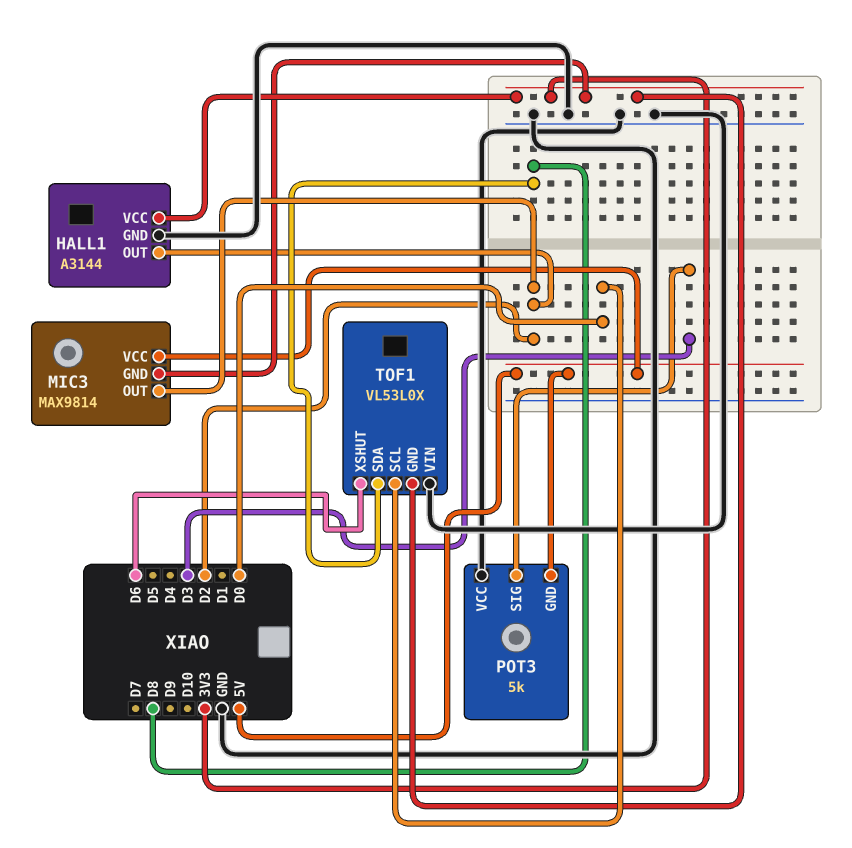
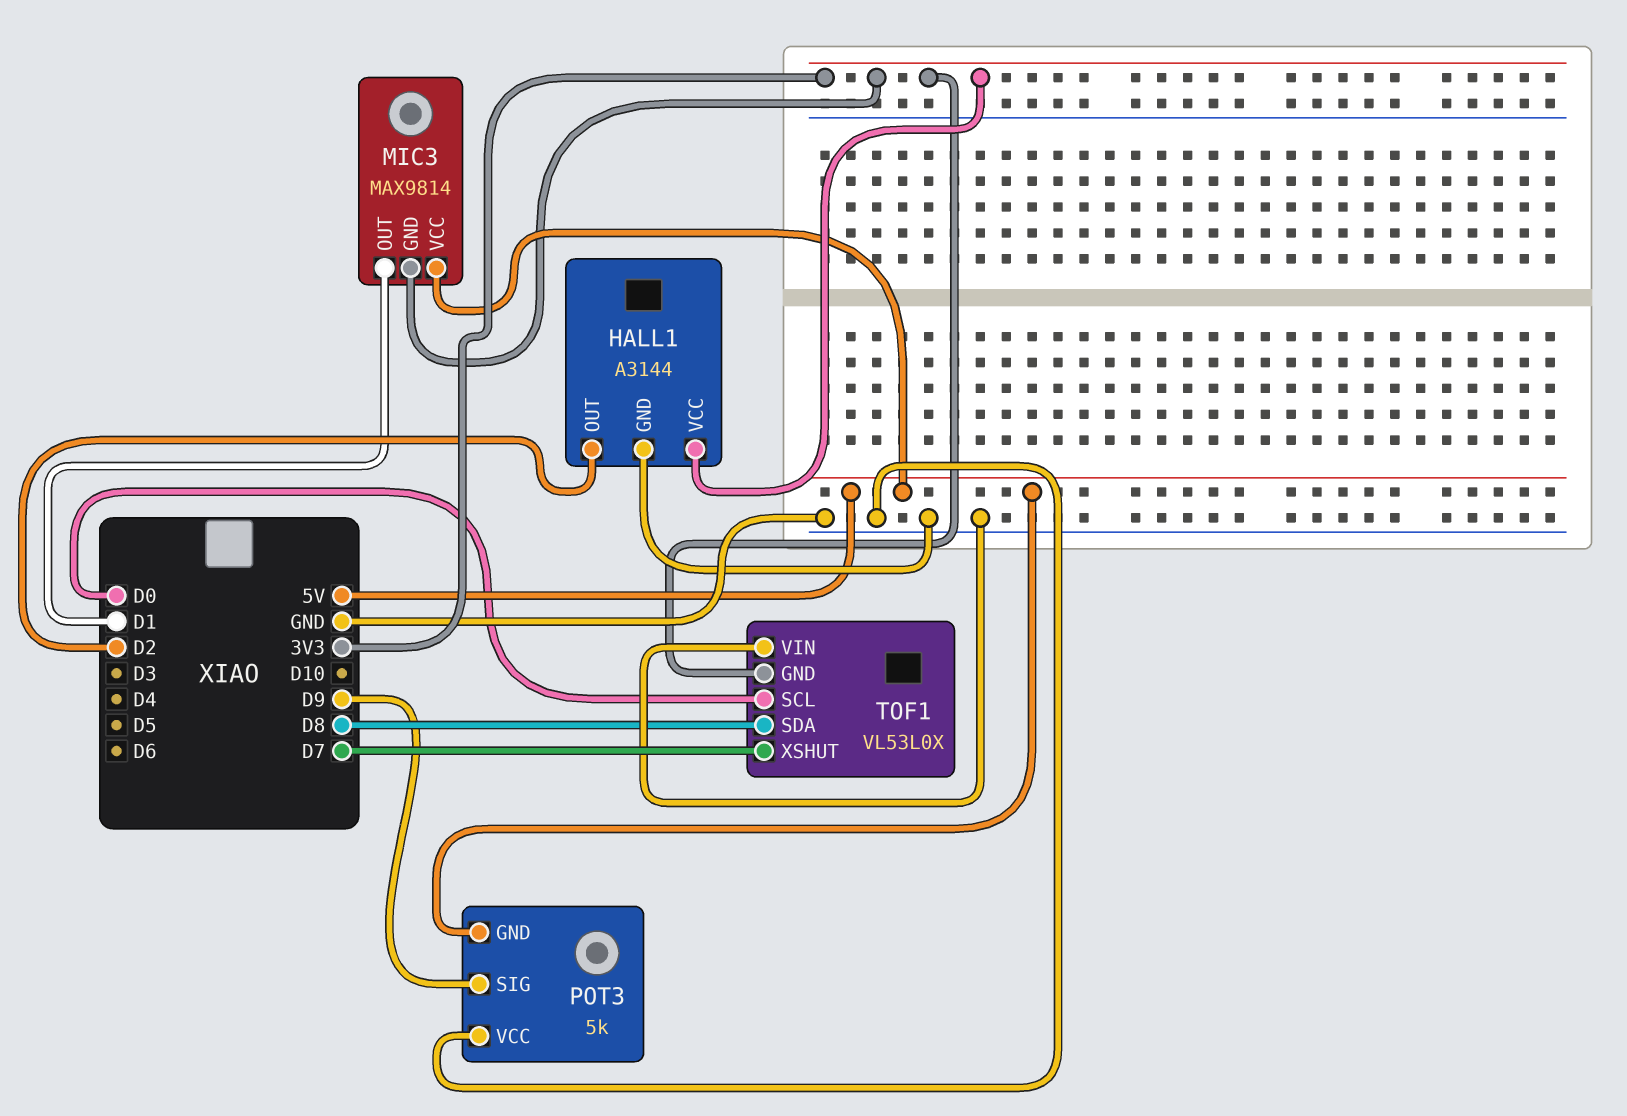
MIC3 pin OUT: D2 -> D1
POT3 pin SIG: D3 -> D9
TOF1 pin XSHUT: D6 -> D7

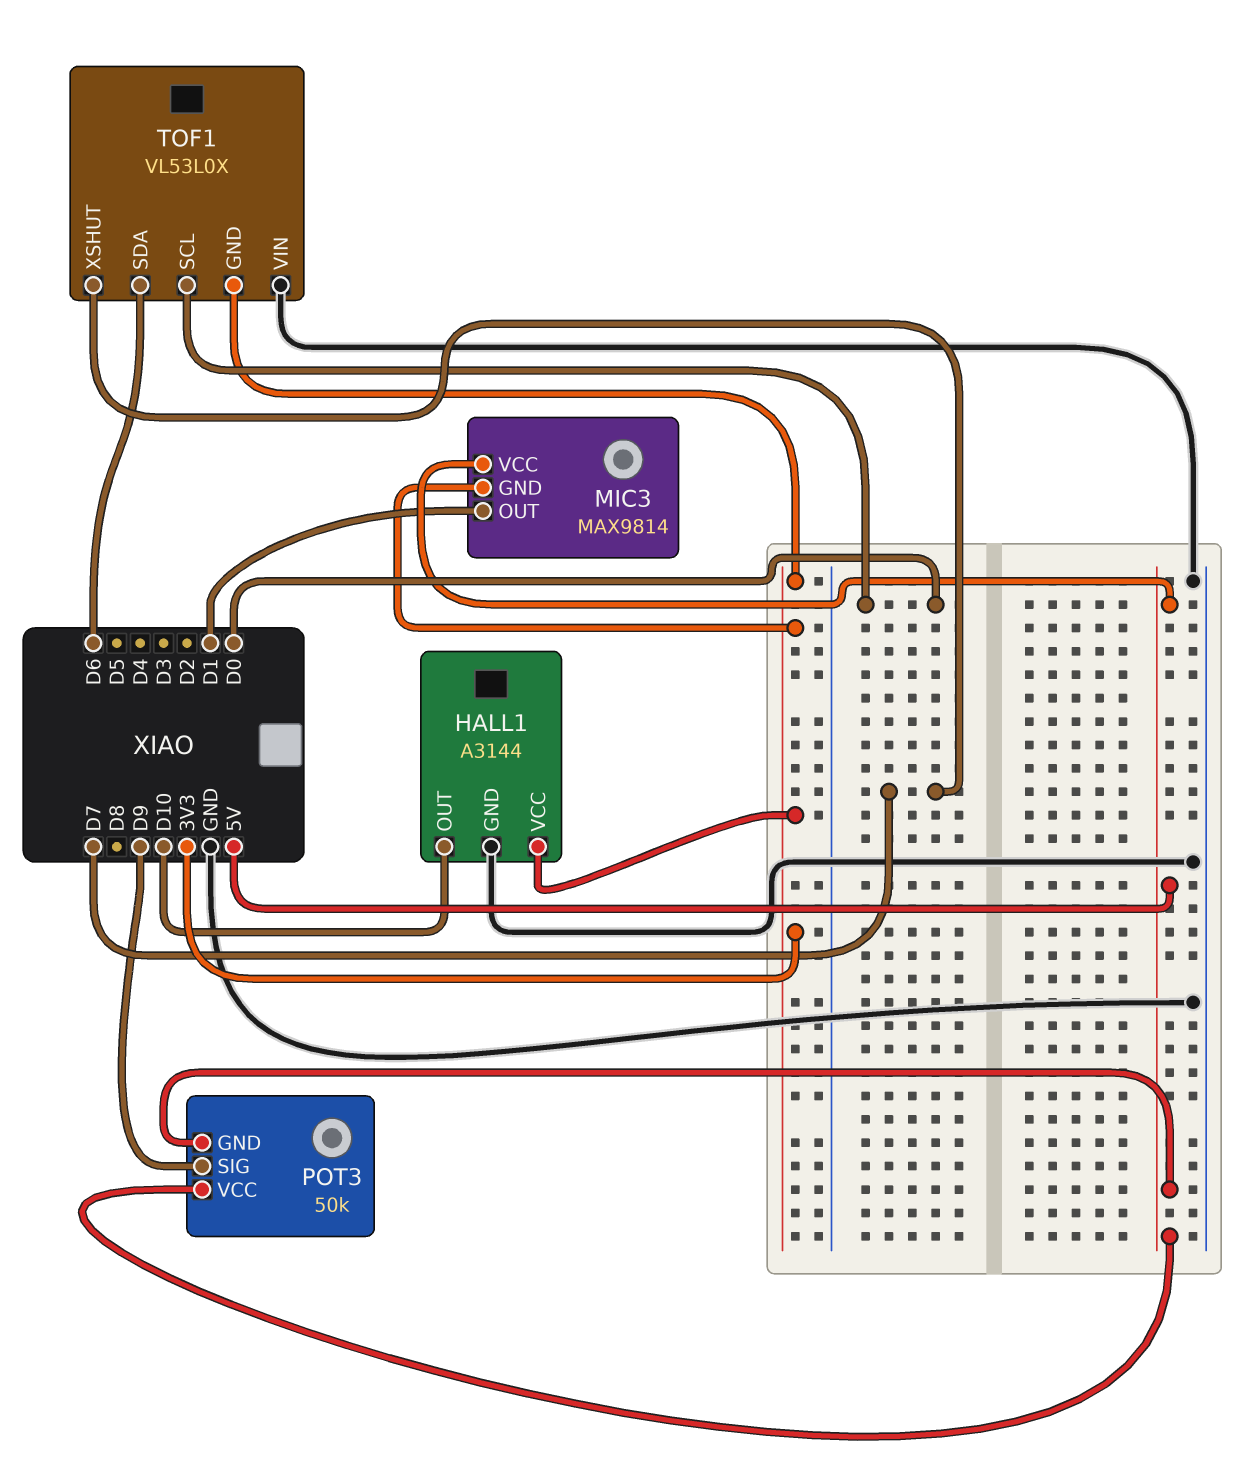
HALL1 pin OUT: D2 -> D10
POT3: 5k -> 50k
POT3 pin VCC: GND -> 5V
TOF1 pin SDA: D8 -> D6

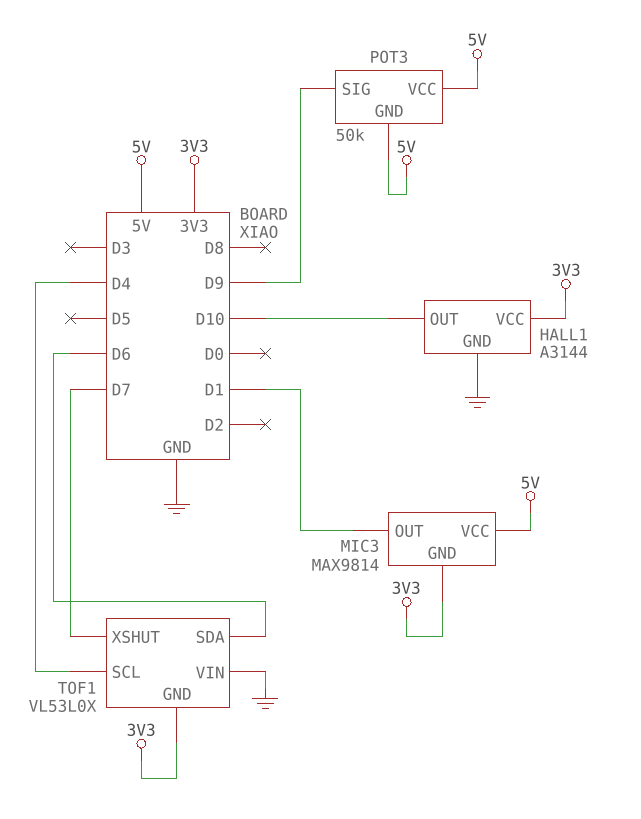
TOF1 pin SCL: D0 -> D4

